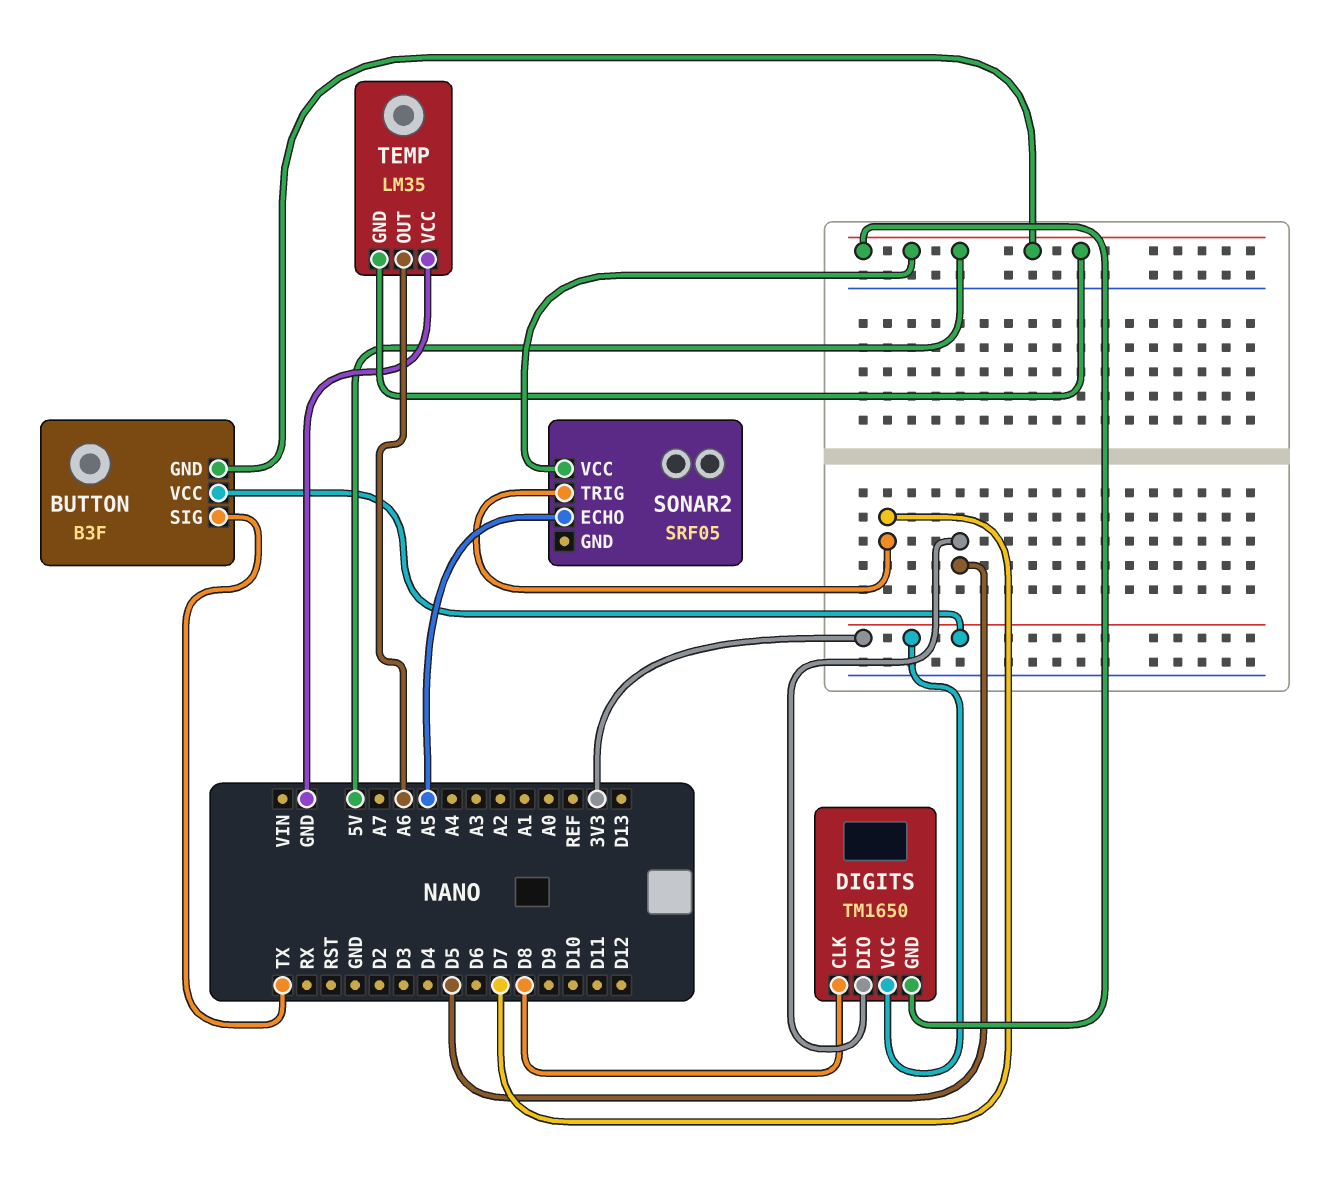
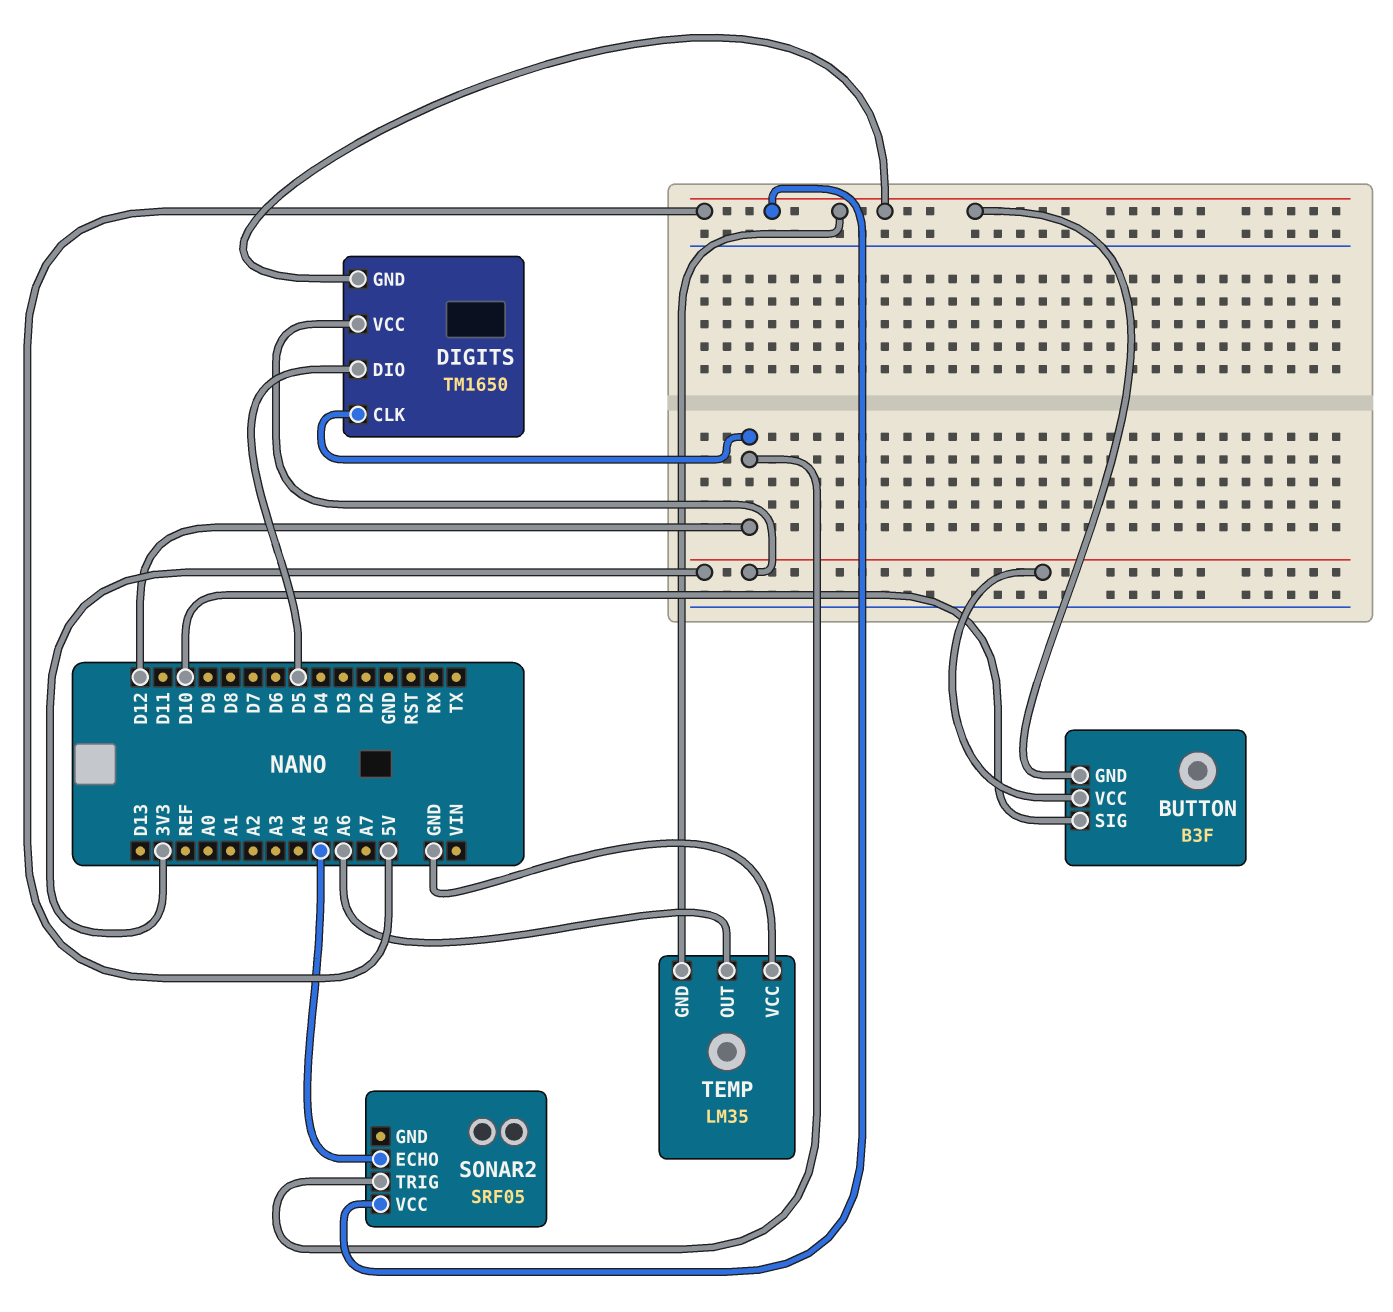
BUTTON pin SIG: TX -> D10
DIGITS pin CLK: D8 -> D12
SONAR2 pin TRIG: D7 -> D12

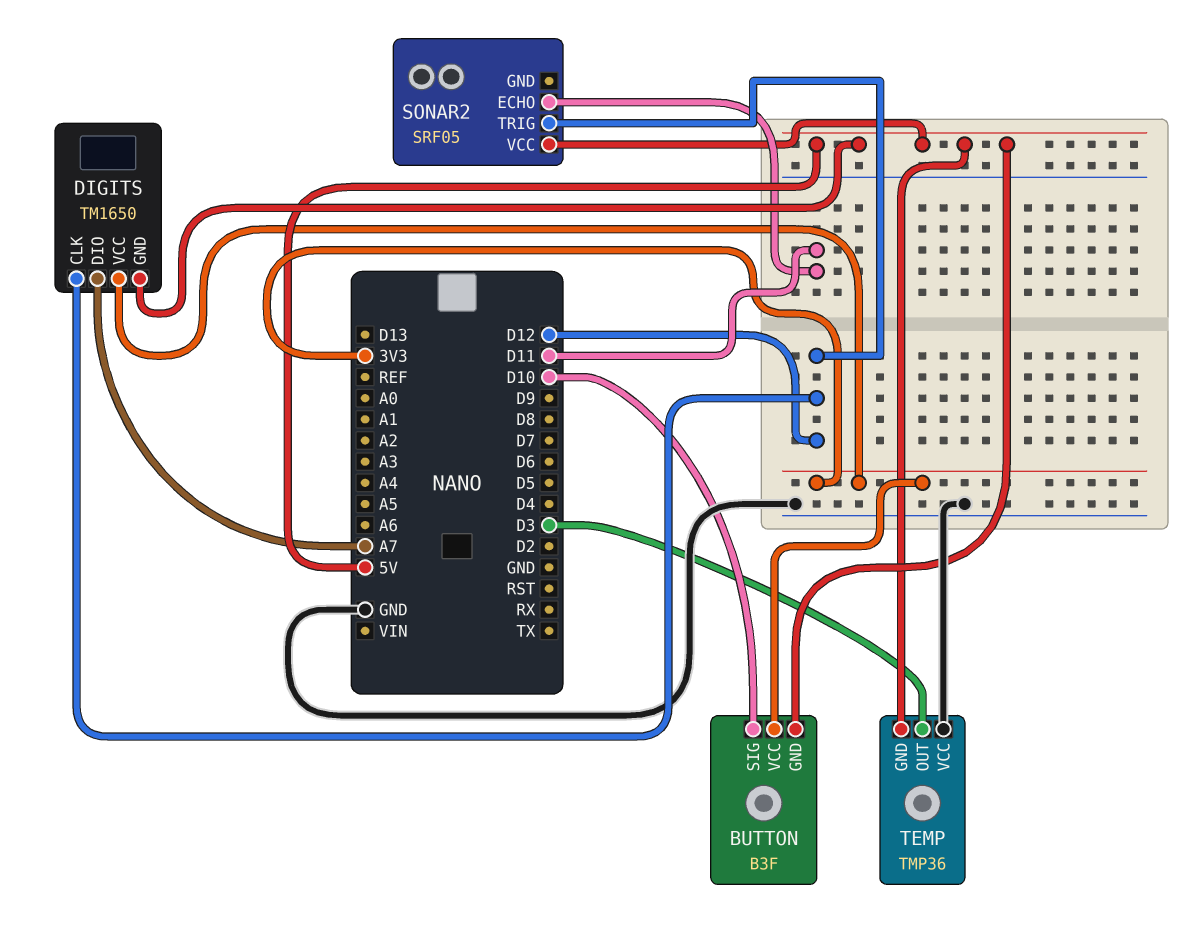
DIGITS pin DIO: D5 -> A7
SONAR2 pin ECHO: A5 -> D11
TEMP: LM35 -> TMP36
TEMP pin OUT: A6 -> D3

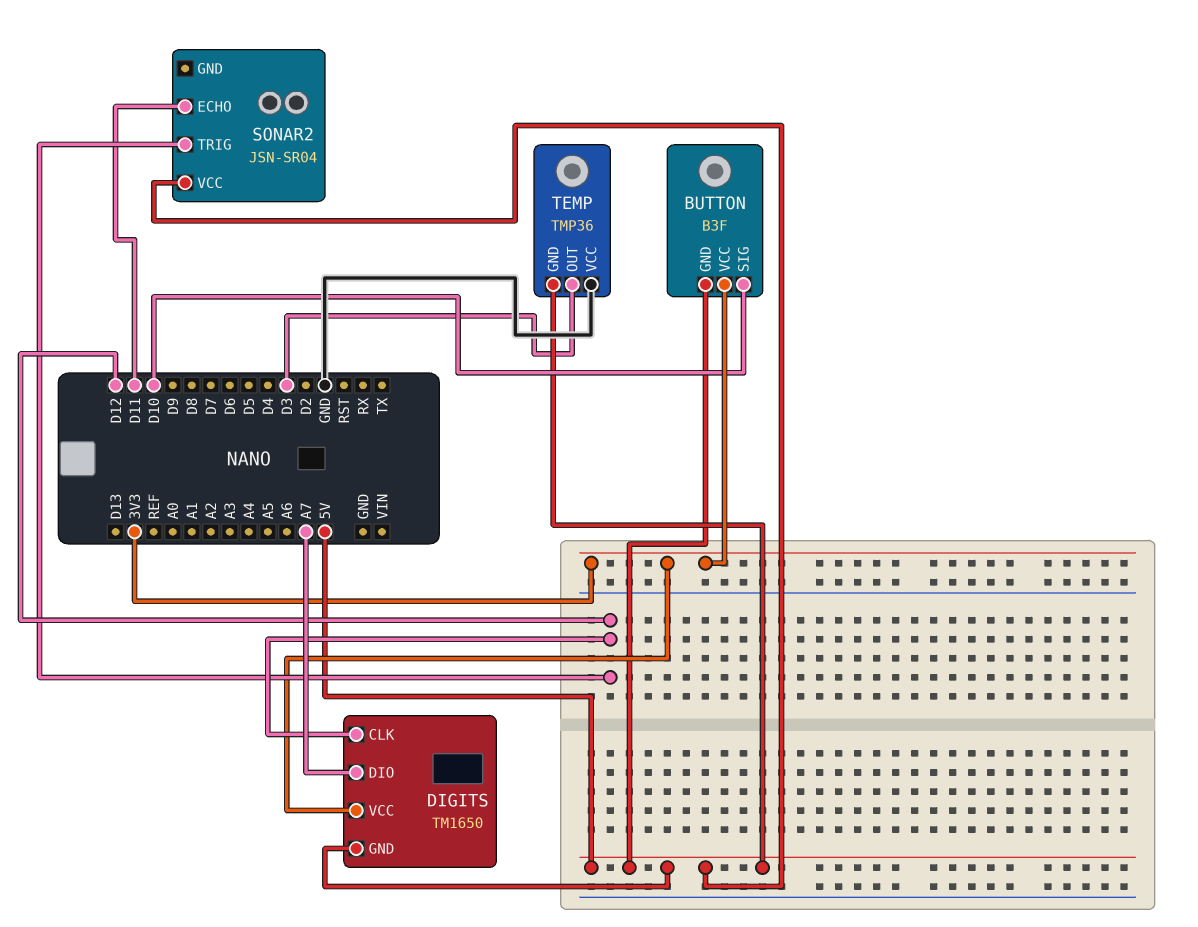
SONAR2: SRF05 -> JSN-SR04

